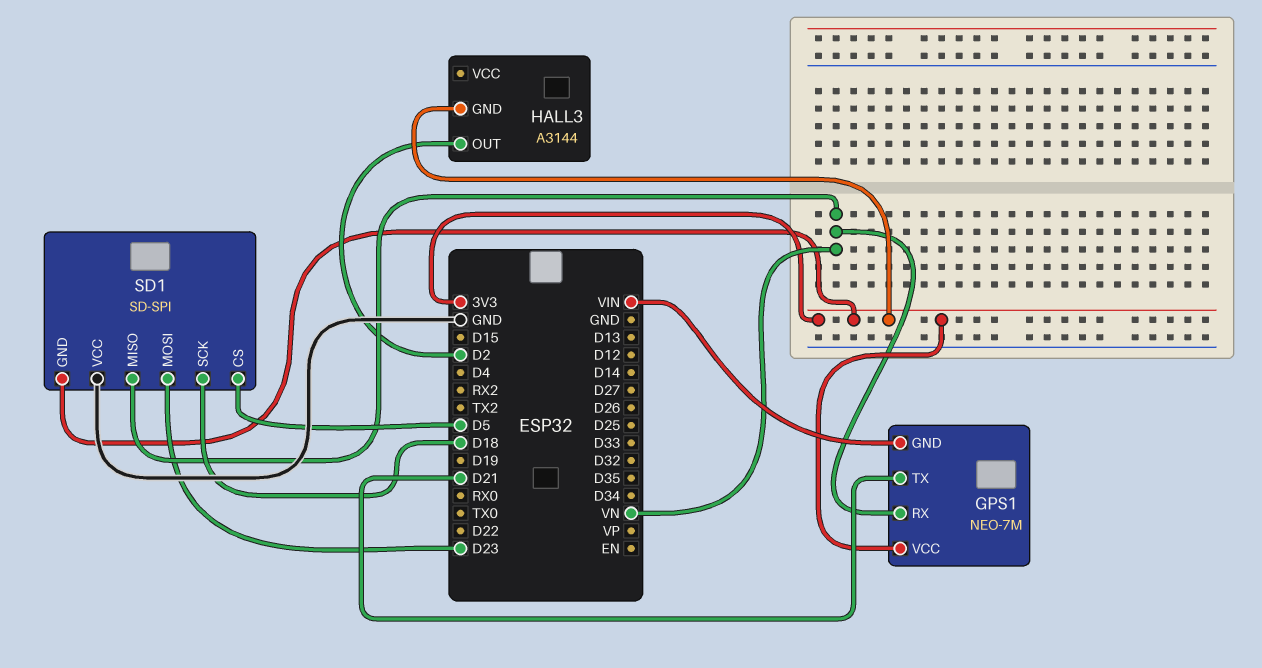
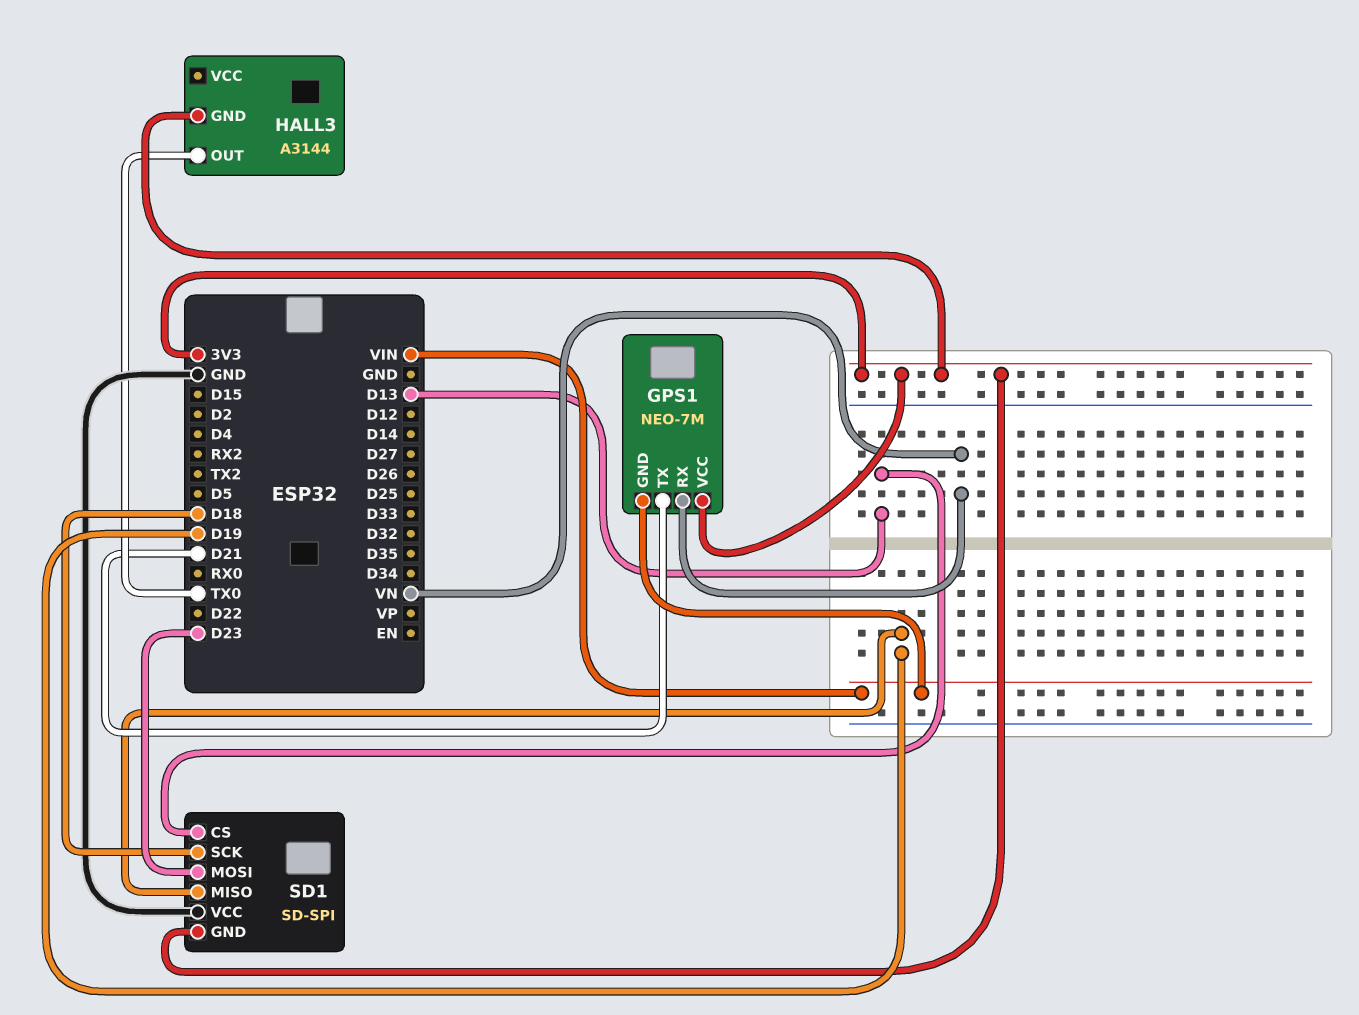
HALL3 pin OUT: D2 -> TX0
SD1 pin CS: D5 -> D13
SD1 pin MISO: VN -> D19

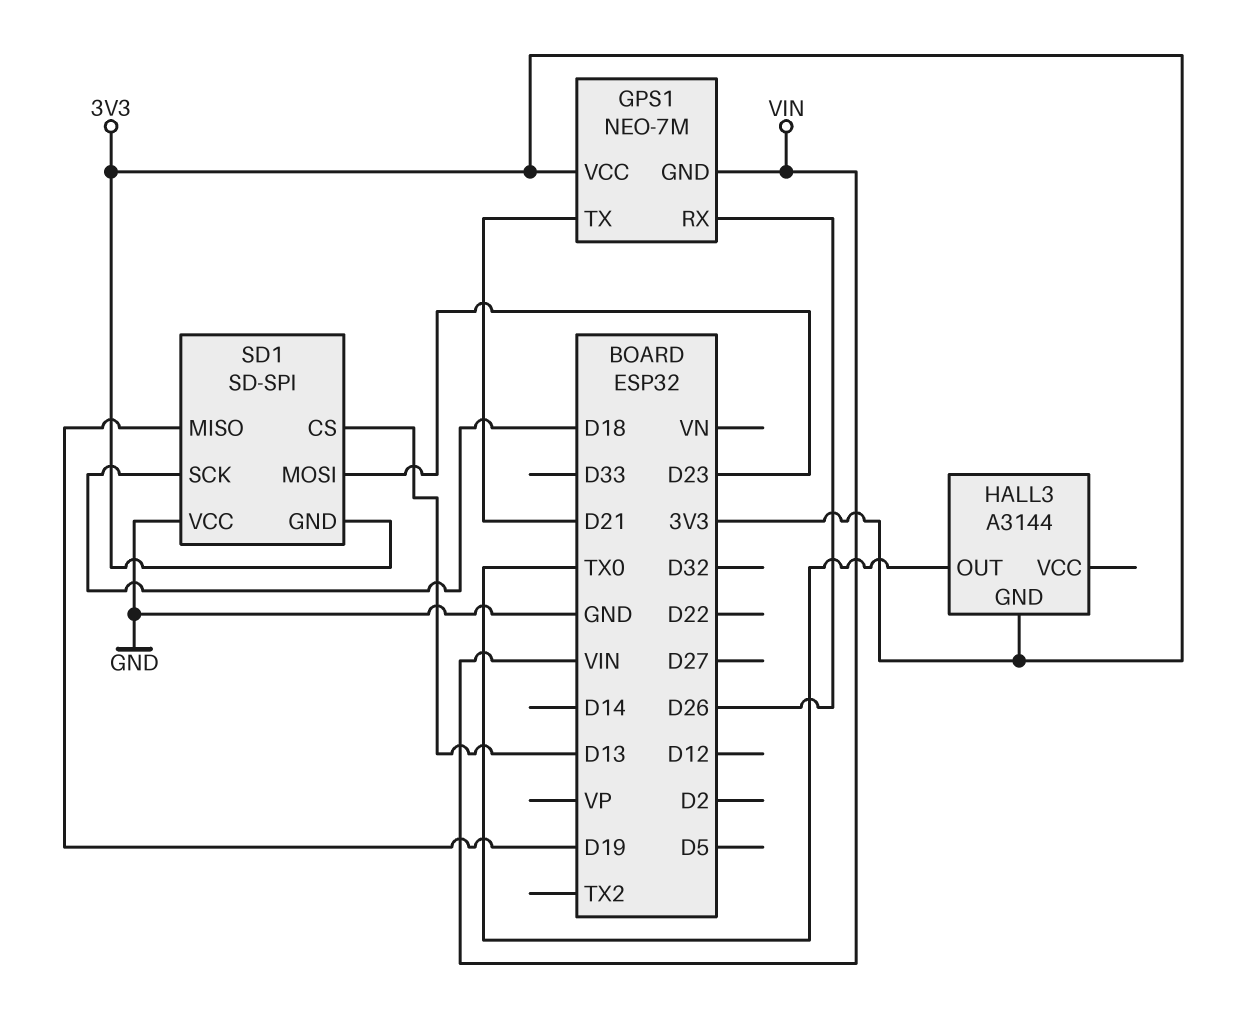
GPS1 pin RX: VN -> D26

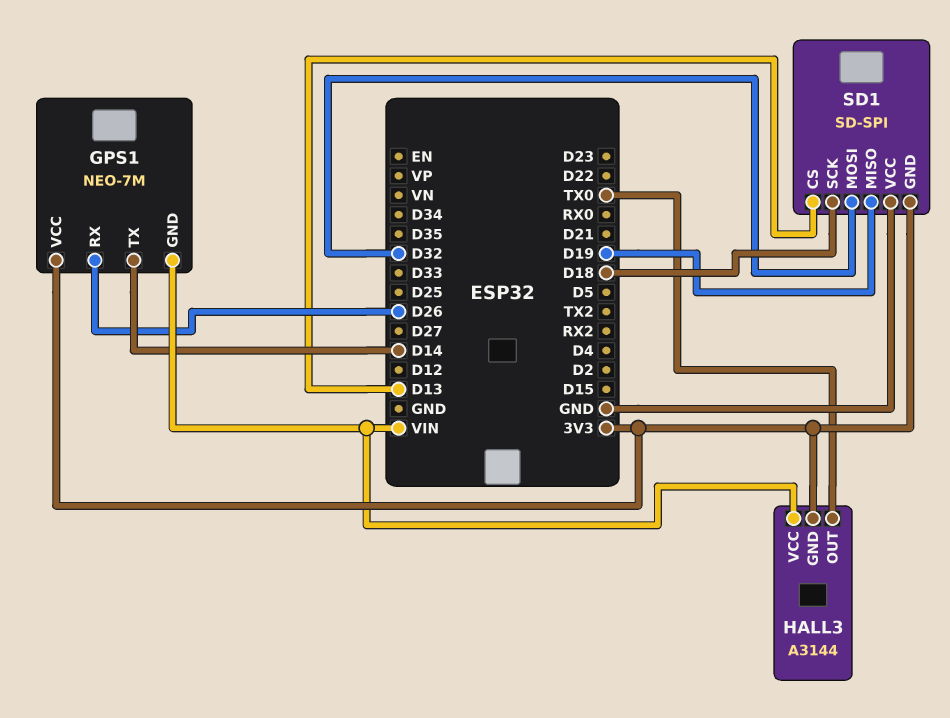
GPS1 pin TX: D21 -> D14
HALL3 pin VCC: none -> VIN
SD1 pin MOSI: D23 -> D32

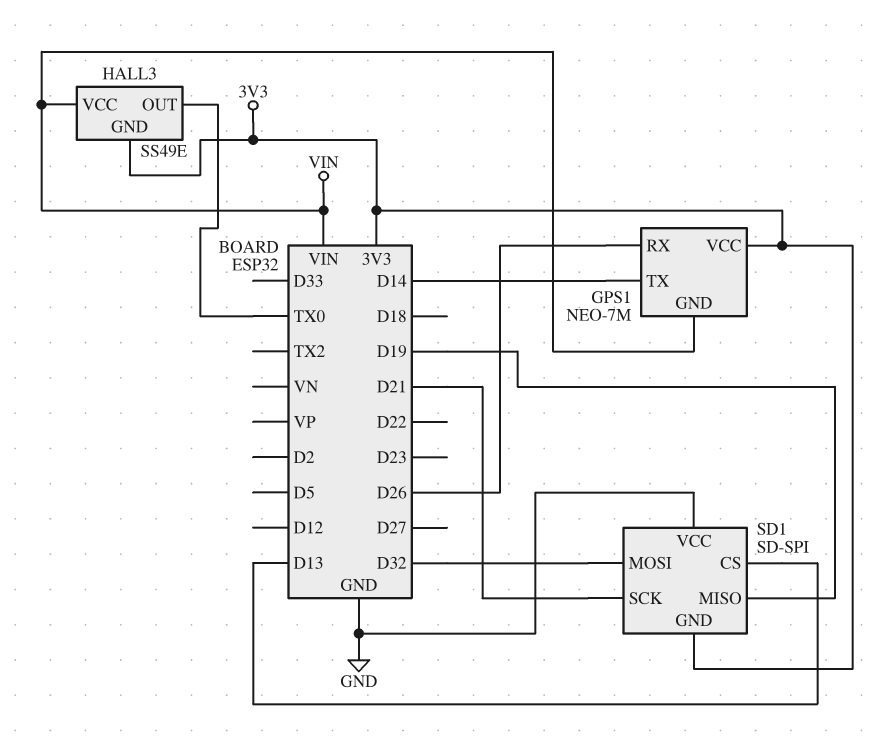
HALL3: A3144 -> SS49E
SD1 pin SCK: D18 -> D21

